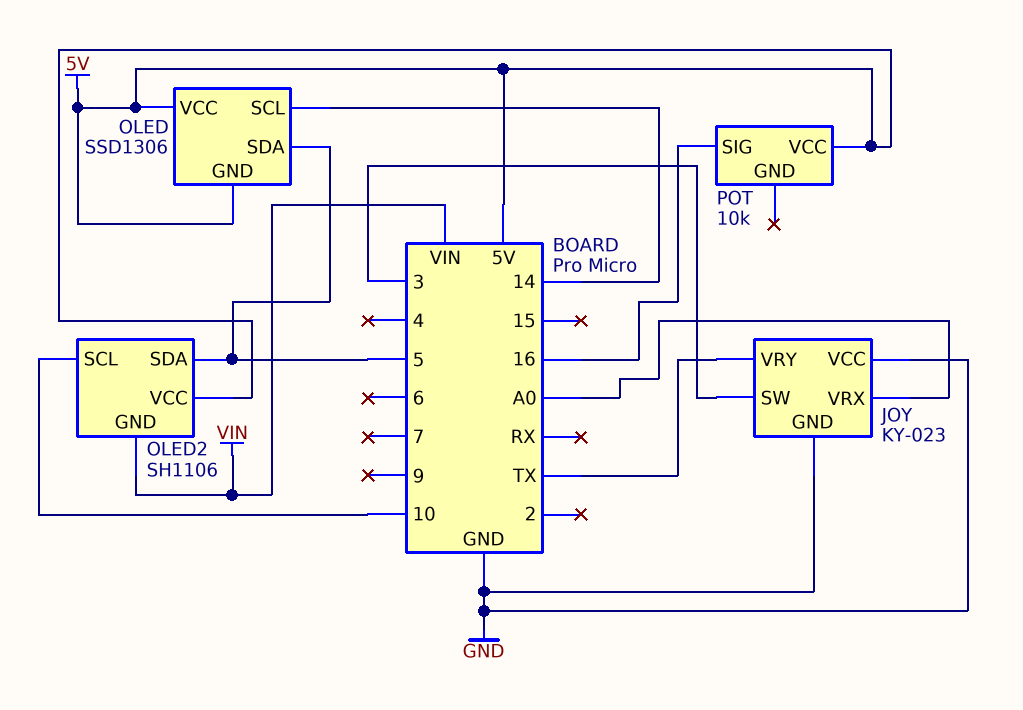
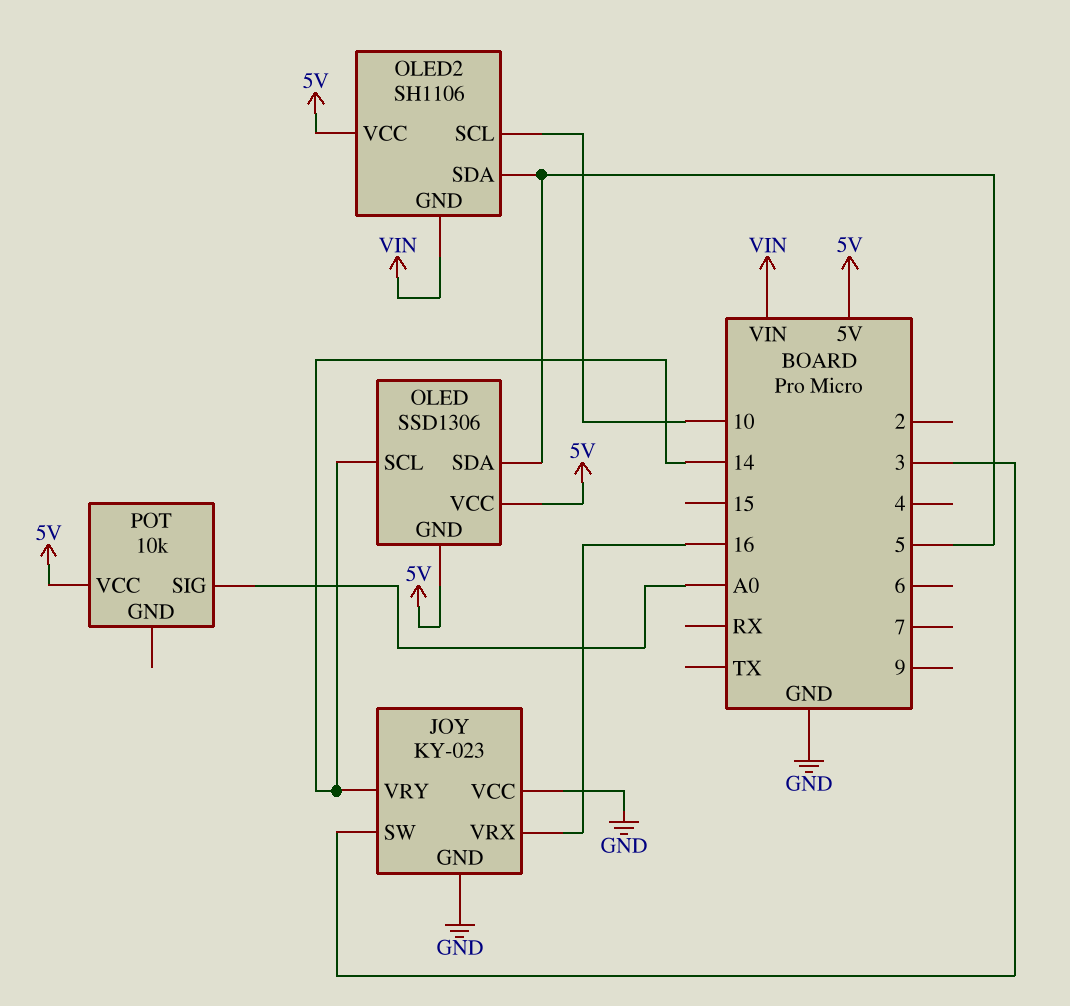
JOY pin VRX: A0 -> 16
JOY pin VRY: TX -> 14
POT pin SIG: 16 -> A0

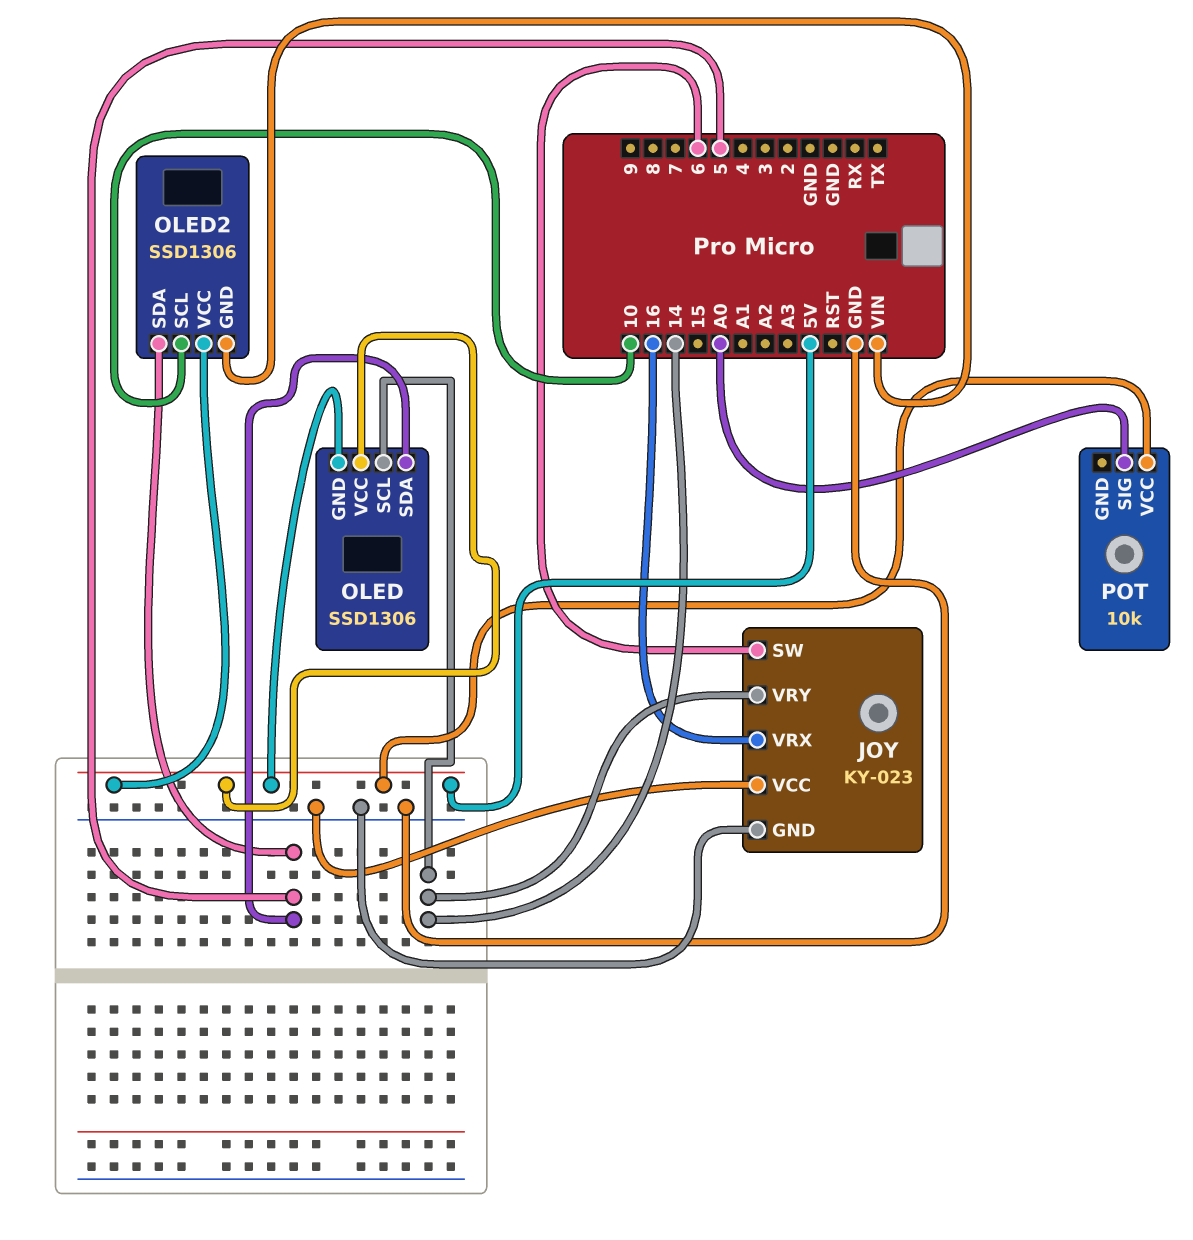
JOY pin SW: 3 -> 6
OLED2: SH1106 -> SSD1306

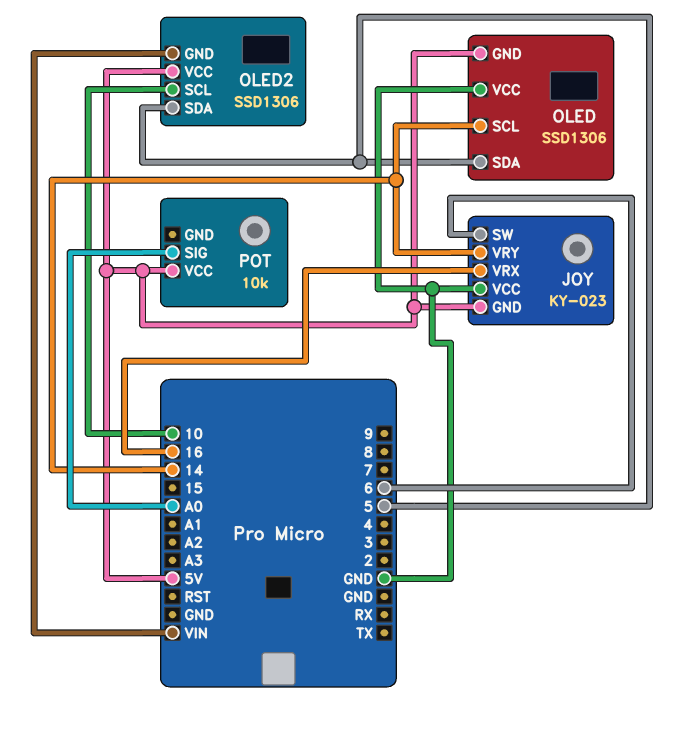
JOY pin GND: GND -> 5V
OLED pin VCC: 5V -> GND

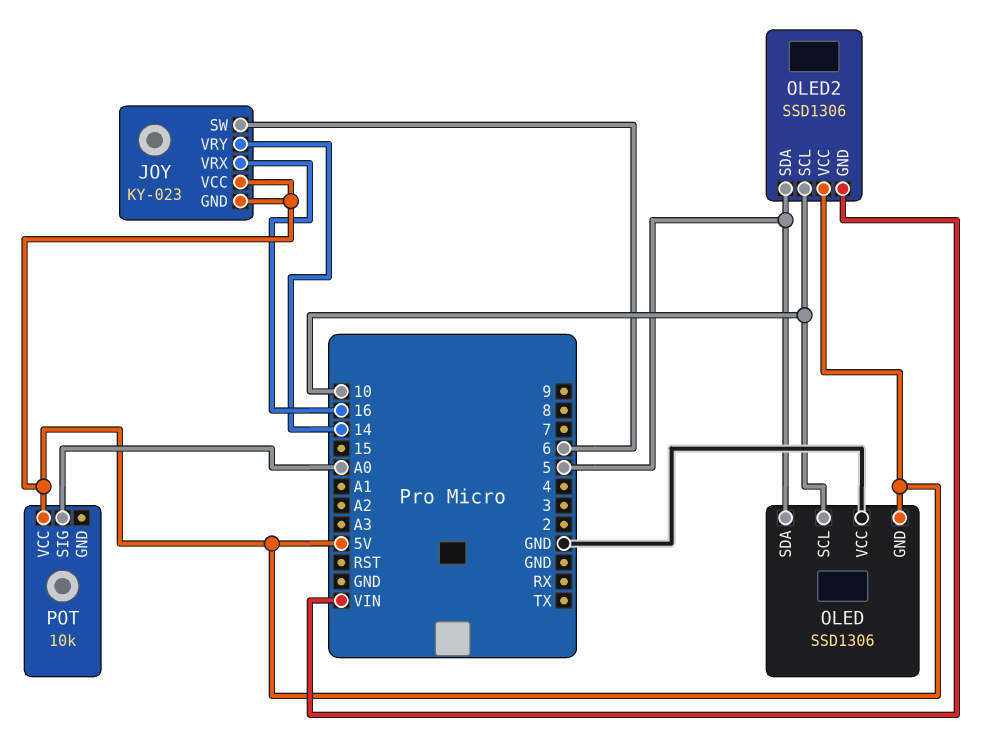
JOY pin VCC: GND -> 5V
OLED pin SCL: 14 -> 10

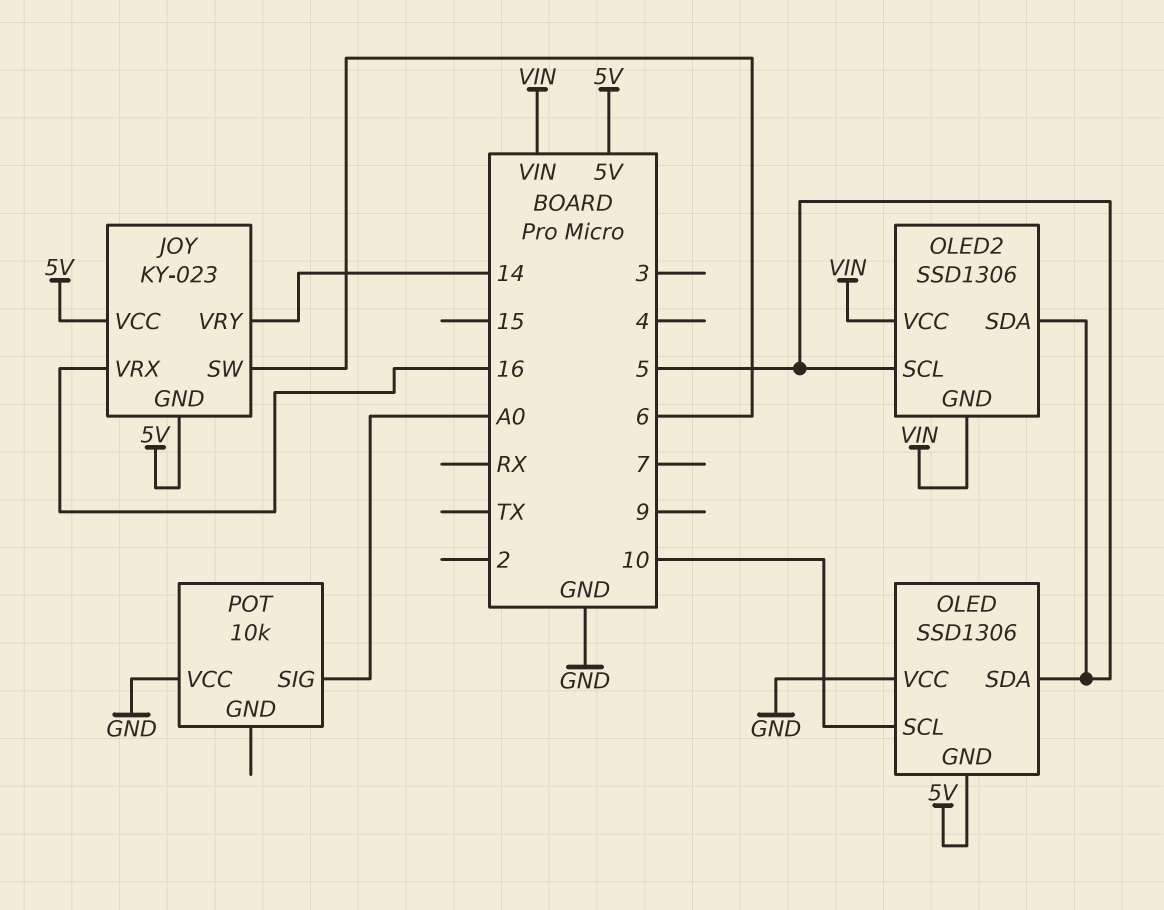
OLED2 pin SCL: 10 -> 5
OLED2 pin VCC: 5V -> VIN
POT pin VCC: 5V -> GND

